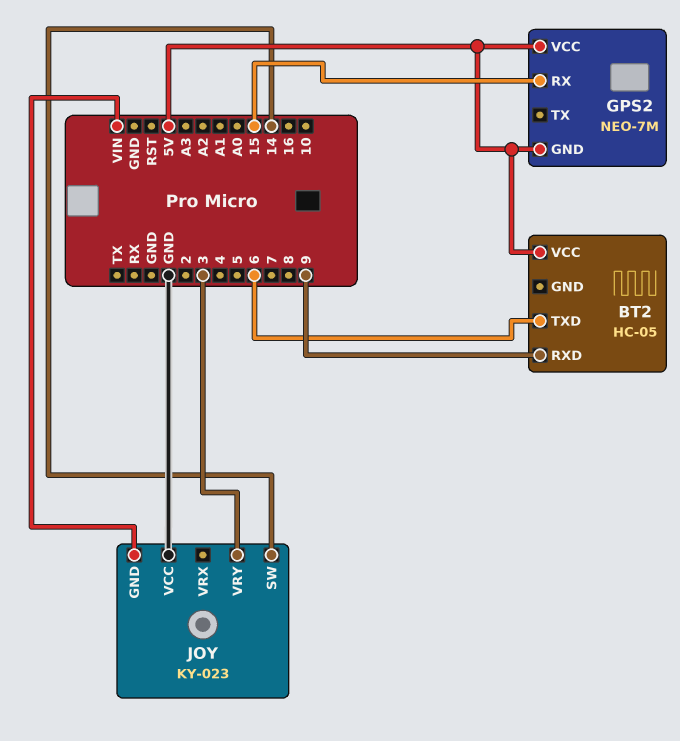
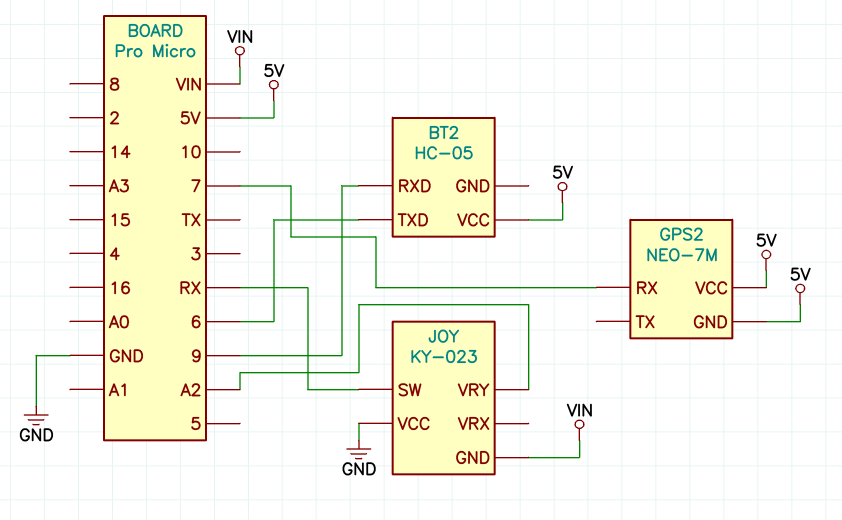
GPS2 pin RX: 15 -> 7
JOY pin SW: 14 -> RX
JOY pin VRY: 3 -> A2

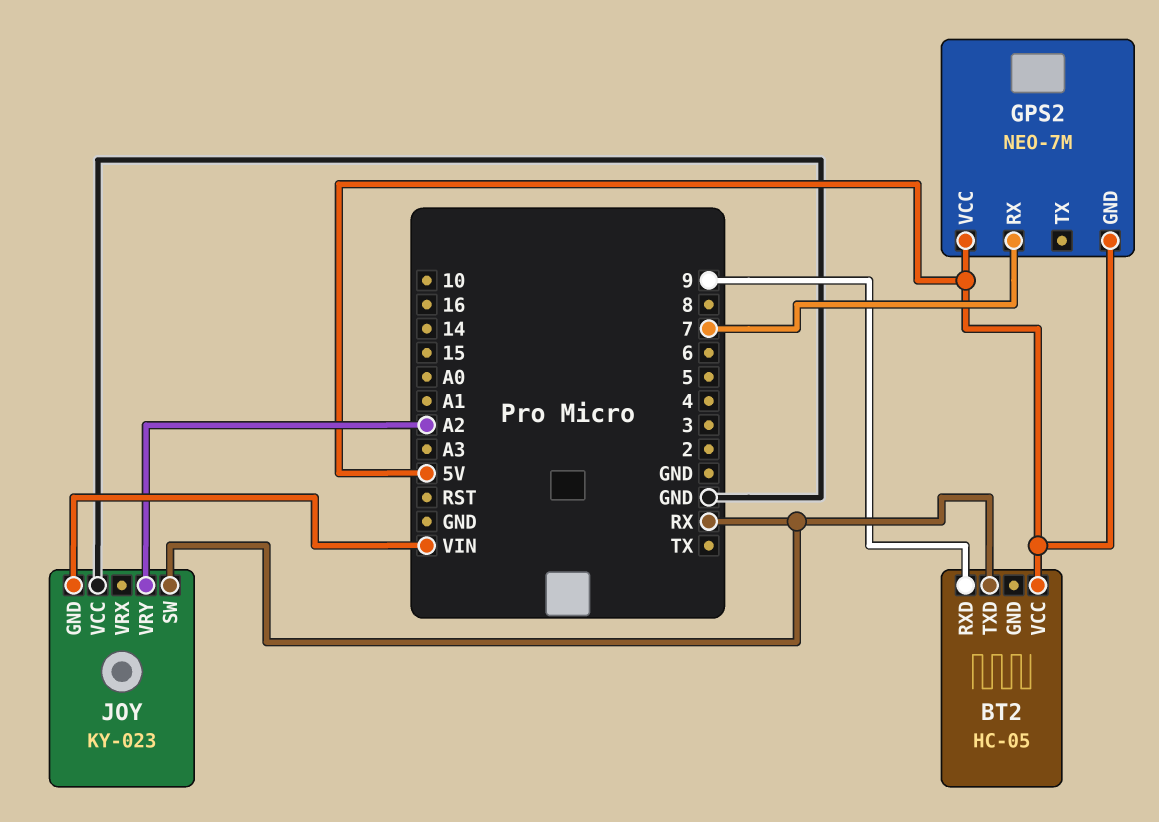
BT2 pin TXD: 6 -> RX

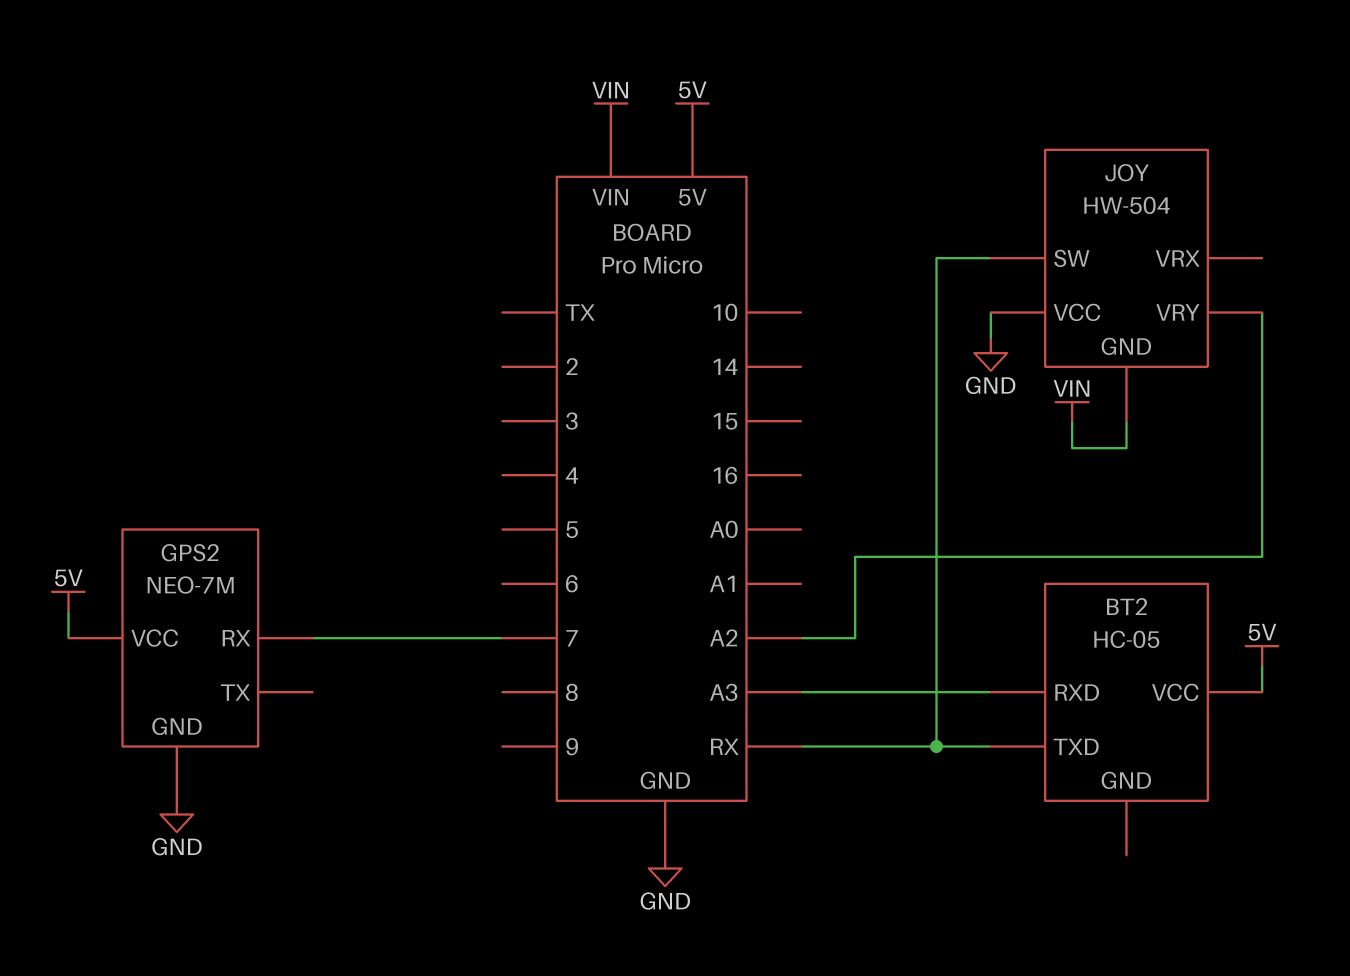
BT2 pin RXD: 9 -> A3
GPS2 pin GND: 5V -> GND
JOY: KY-023 -> HW-504

